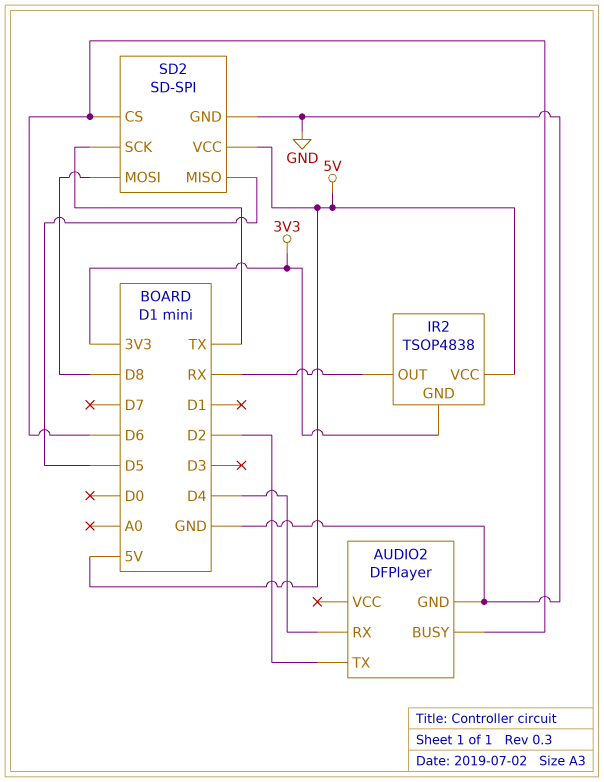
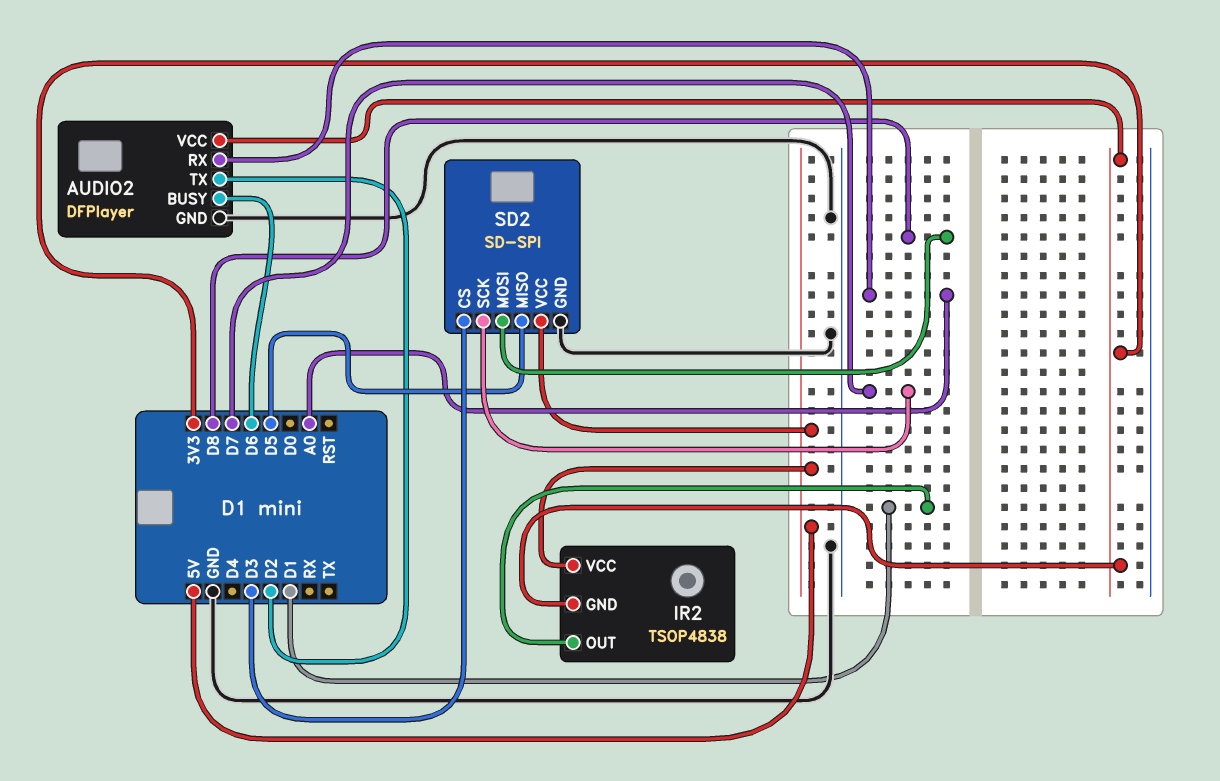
AUDIO2 pin RX: D4 -> A0
AUDIO2 pin VCC: none -> 3V3
IR2 pin OUT: RX -> D1
SD2 pin CS: D6 -> D3
SD2 pin SCK: TX -> D7

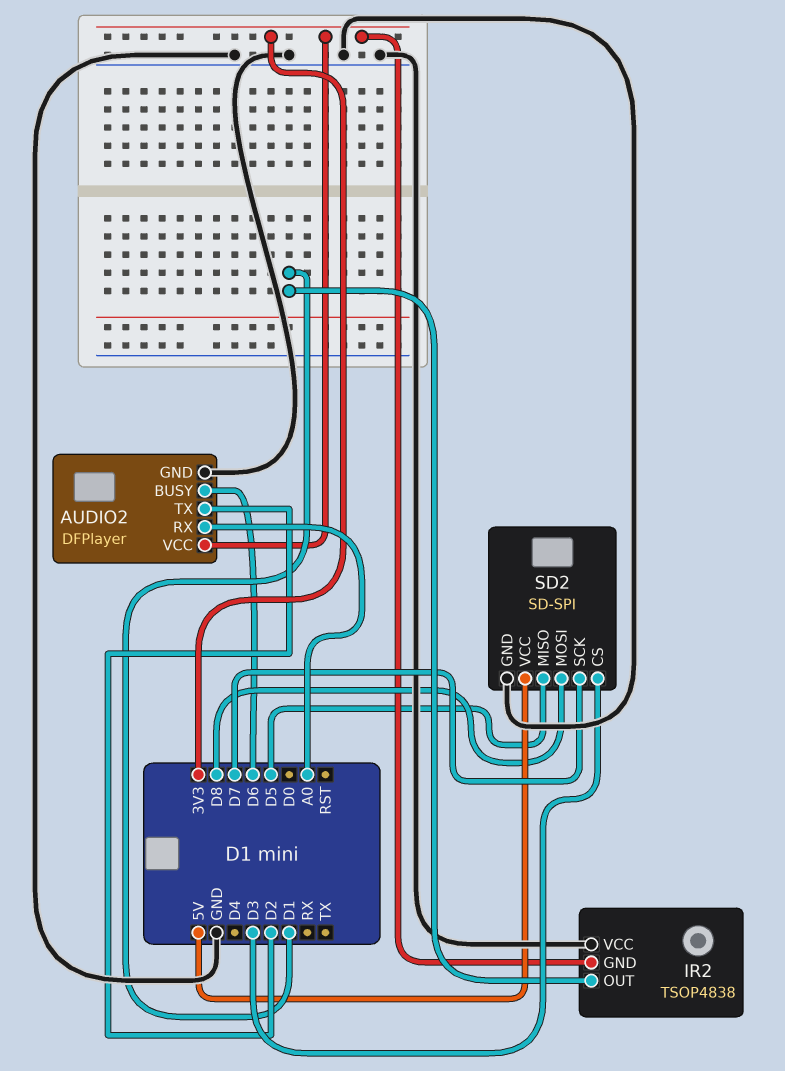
IR2 pin VCC: 5V -> GND

